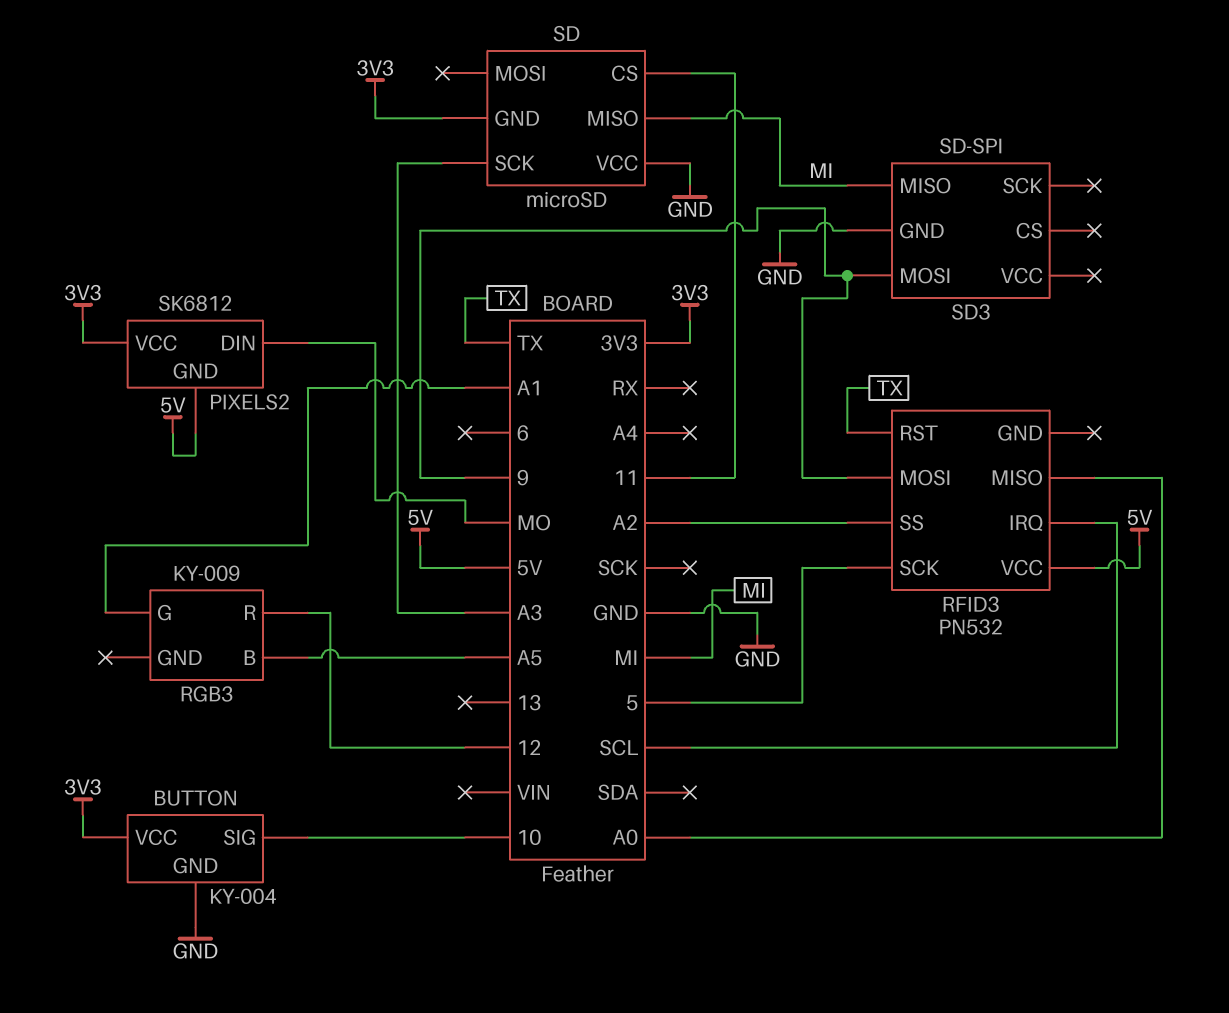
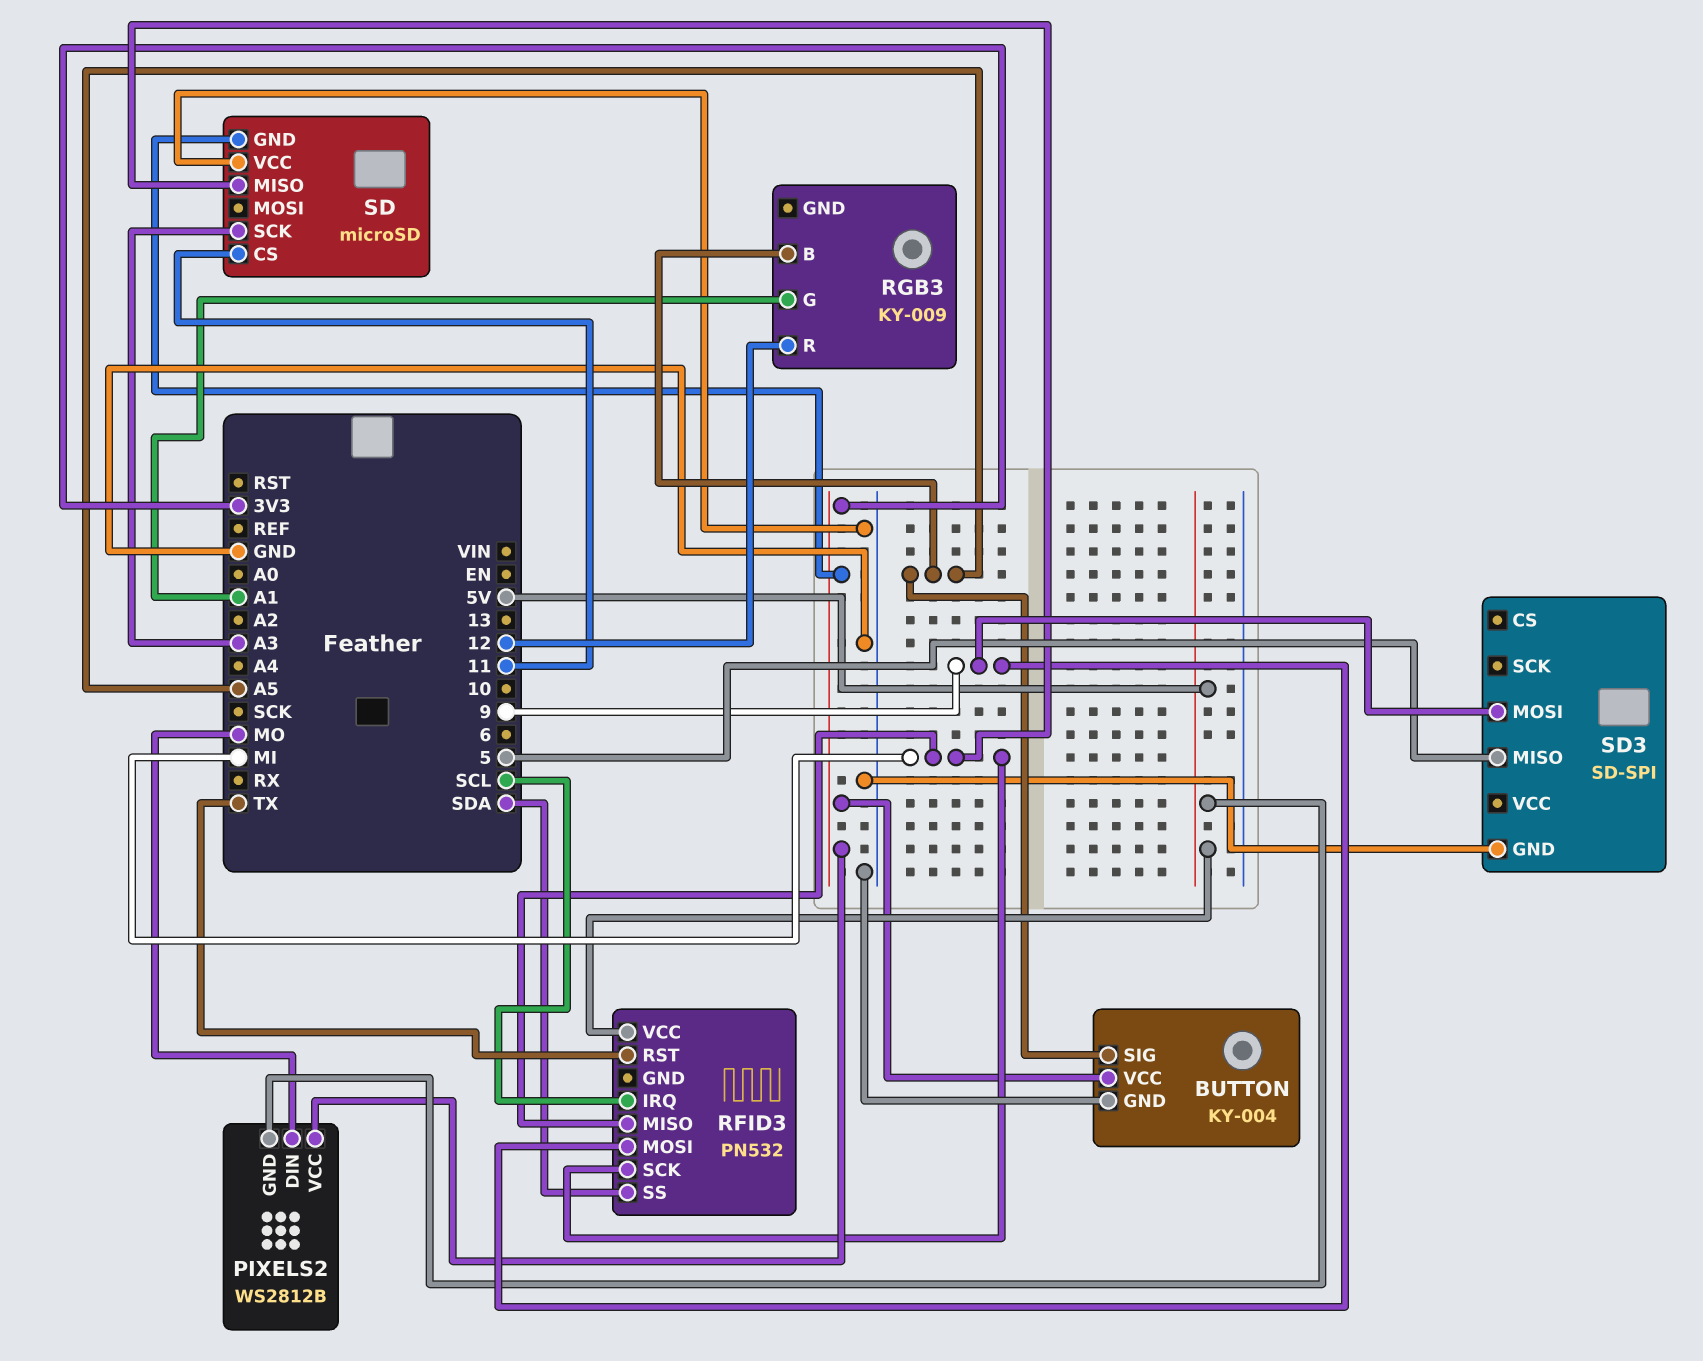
BUTTON pin SIG: 10 -> A5
PIXELS2: SK6812 -> WS2812B
RFID3 pin MISO: A0 -> MI
RFID3 pin SCK: 5 -> MI
RFID3 pin SS: A2 -> SDA
SD3 pin MISO: MI -> 5

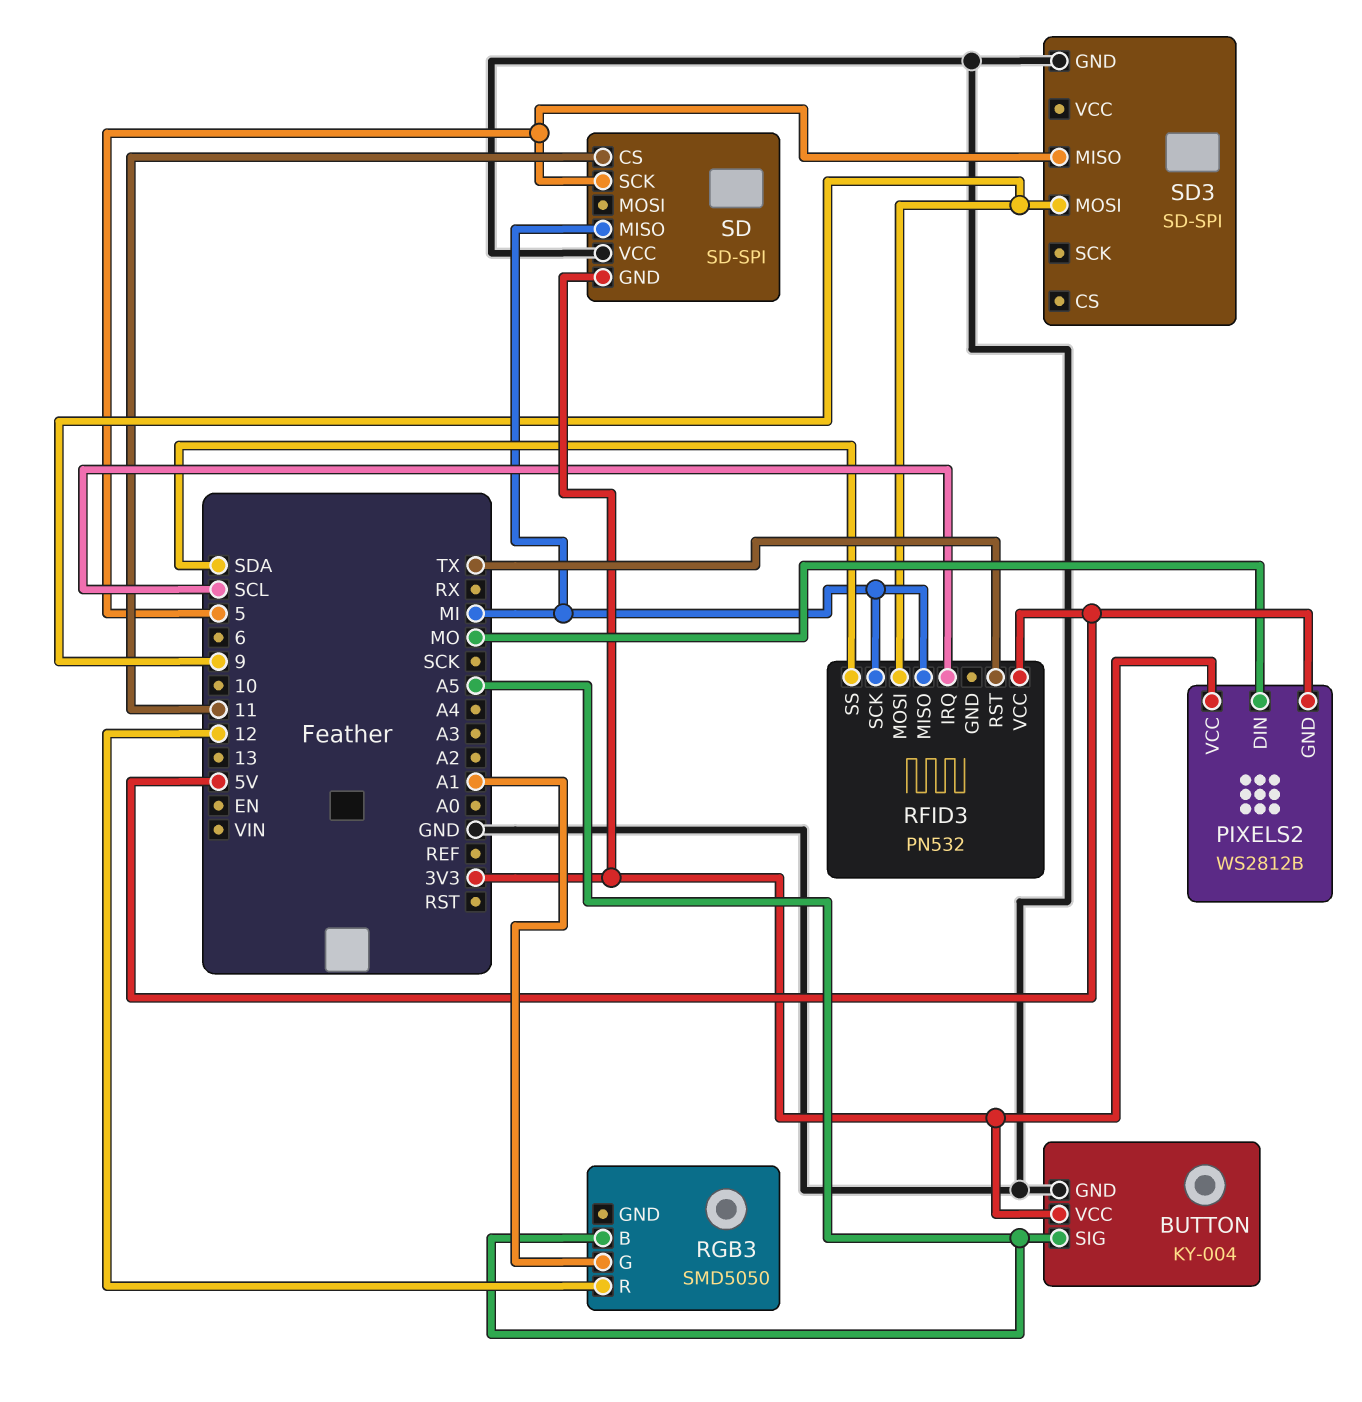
RGB3: KY-009 -> SMD5050
SD: microSD -> SD-SPI
SD pin SCK: A3 -> 5

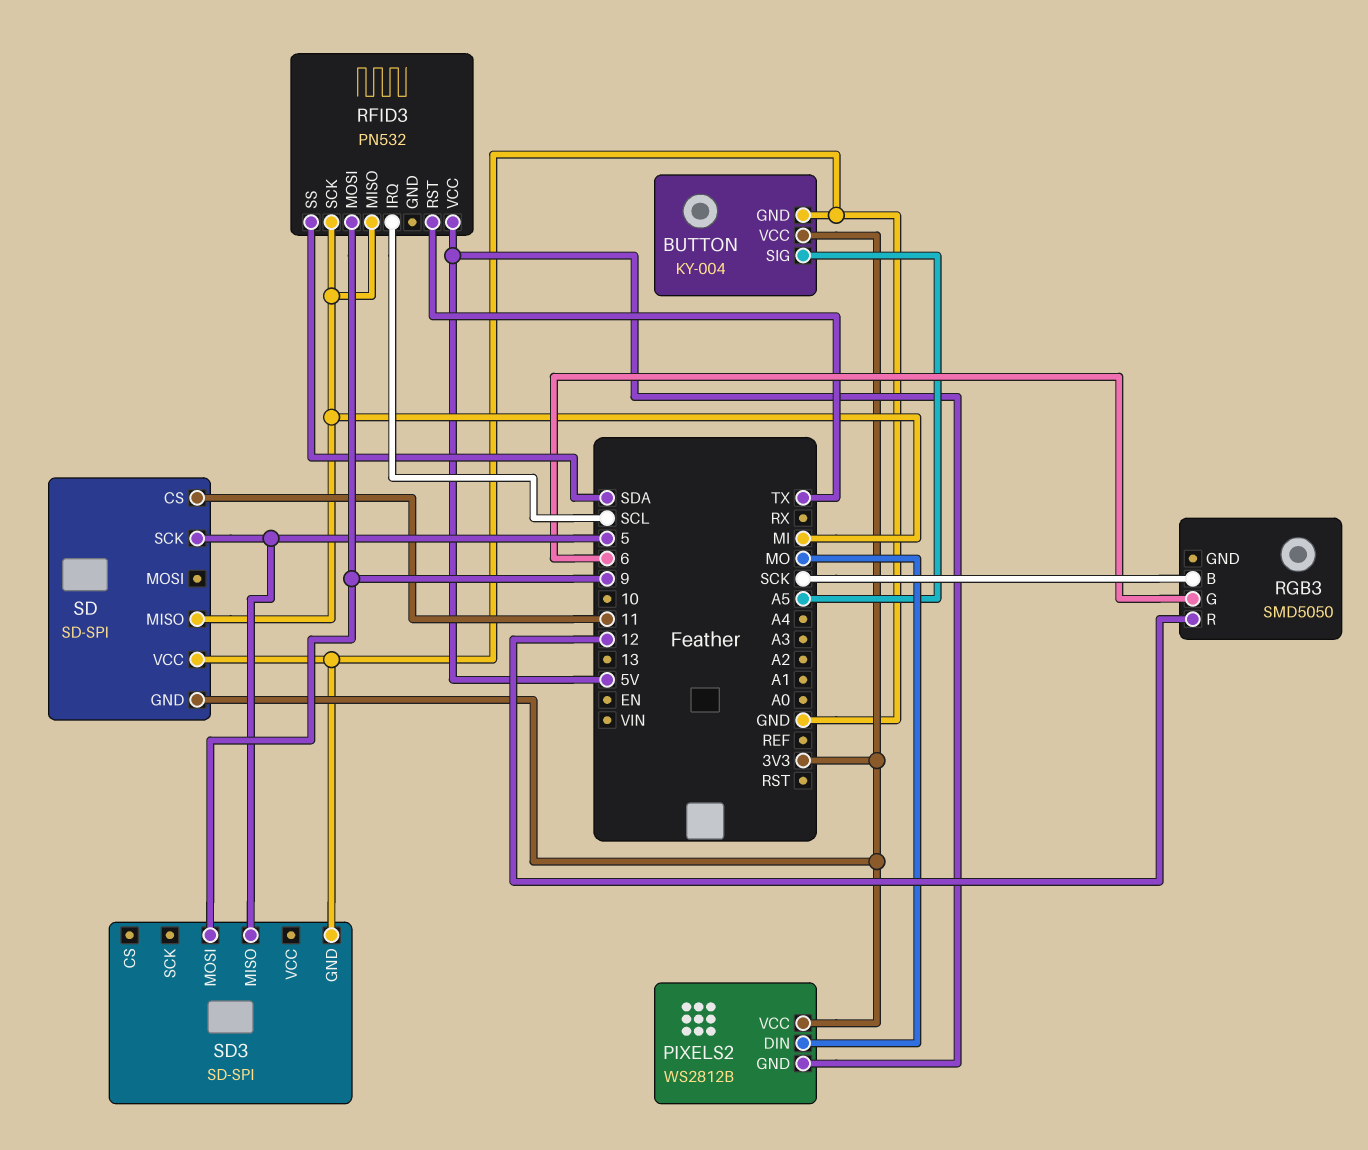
RGB3 pin B: A5 -> SCK
RGB3 pin G: A1 -> 6

